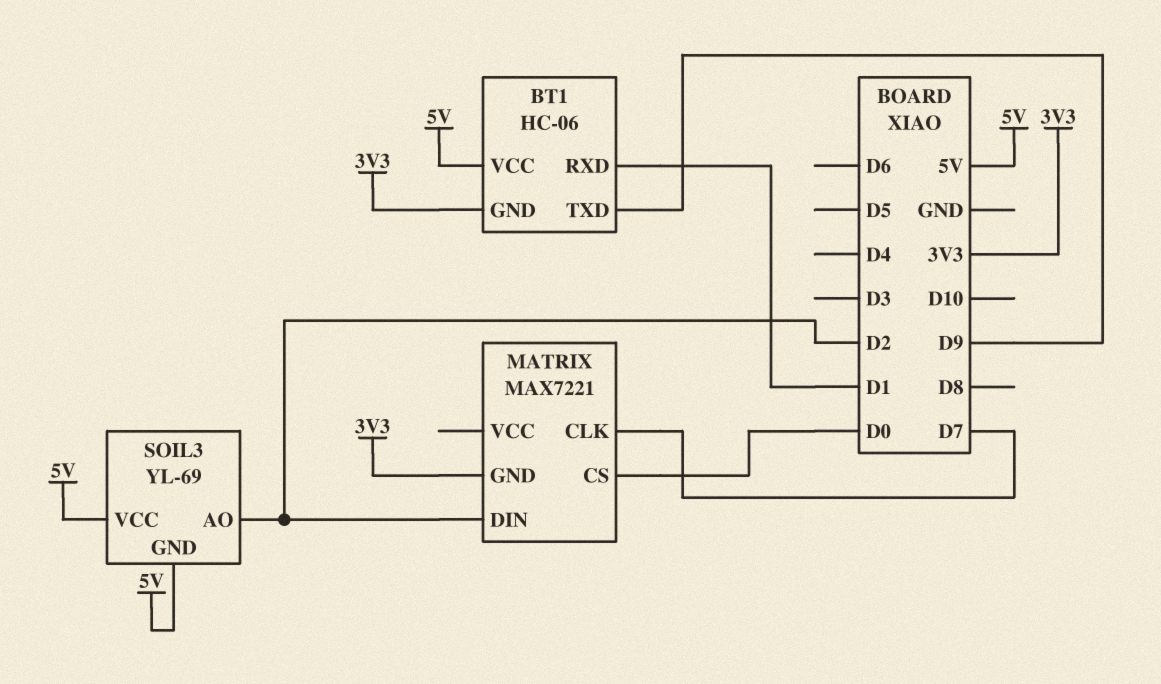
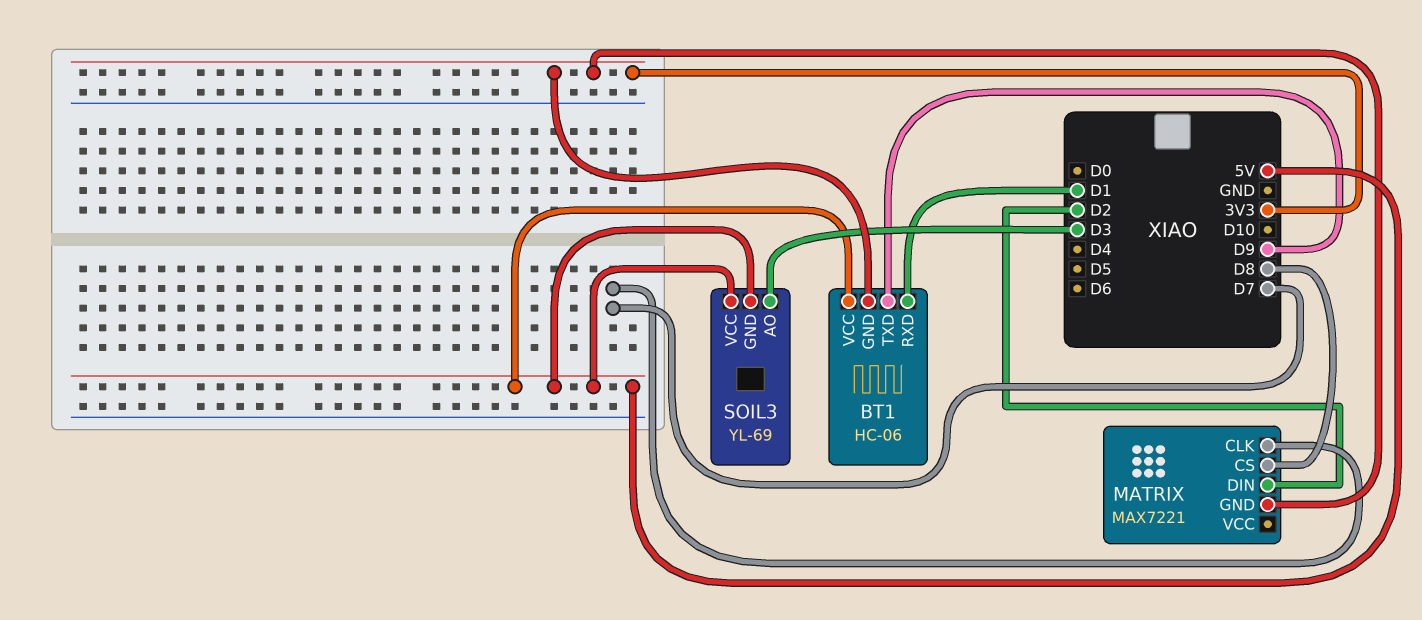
MATRIX pin CS: D0 -> D8
SOIL3 pin AO: D2 -> D3

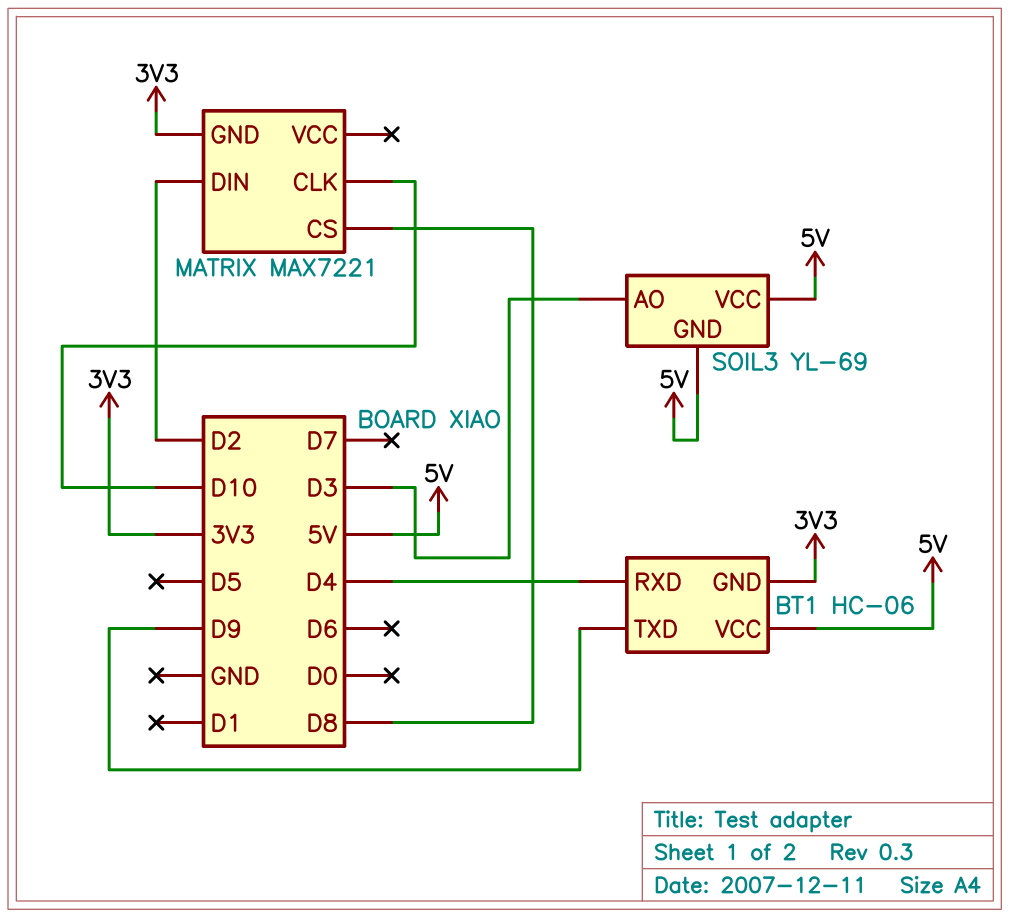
BT1 pin RXD: D1 -> D4
MATRIX pin CLK: D7 -> D10

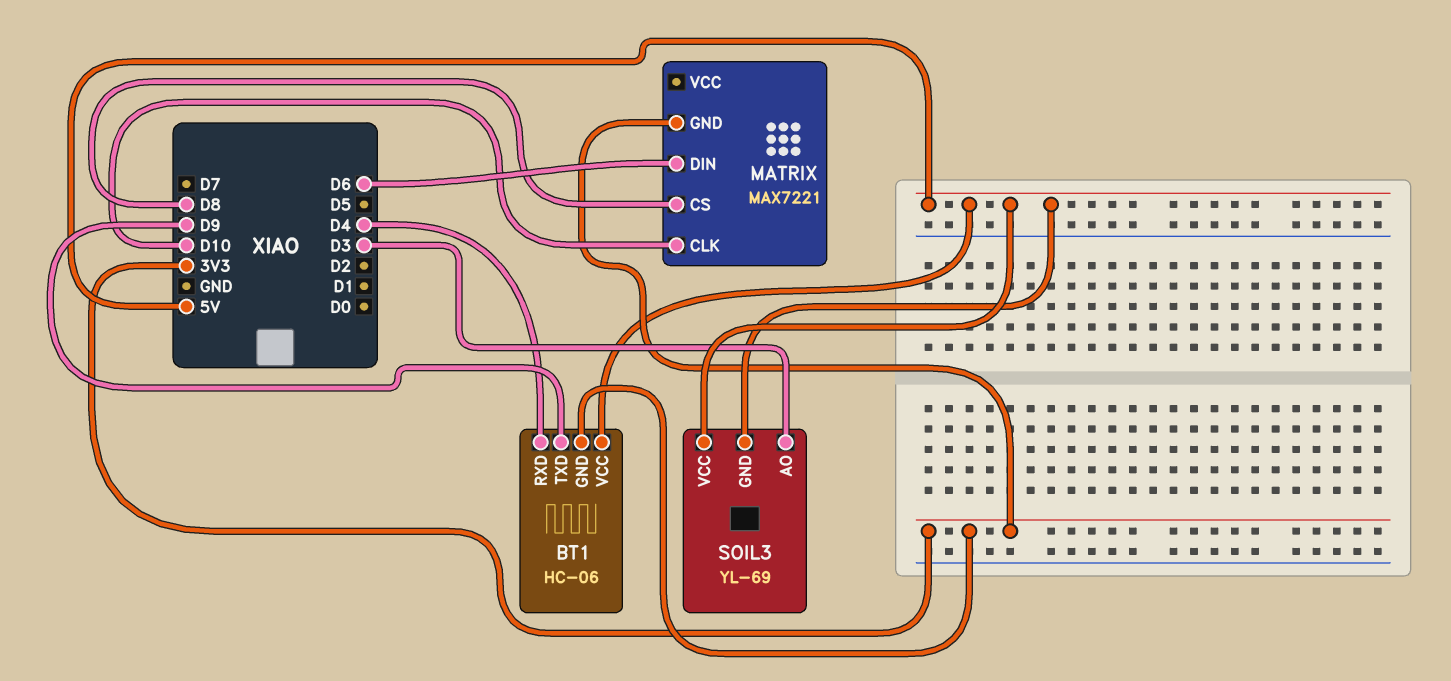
MATRIX pin DIN: D2 -> D6

